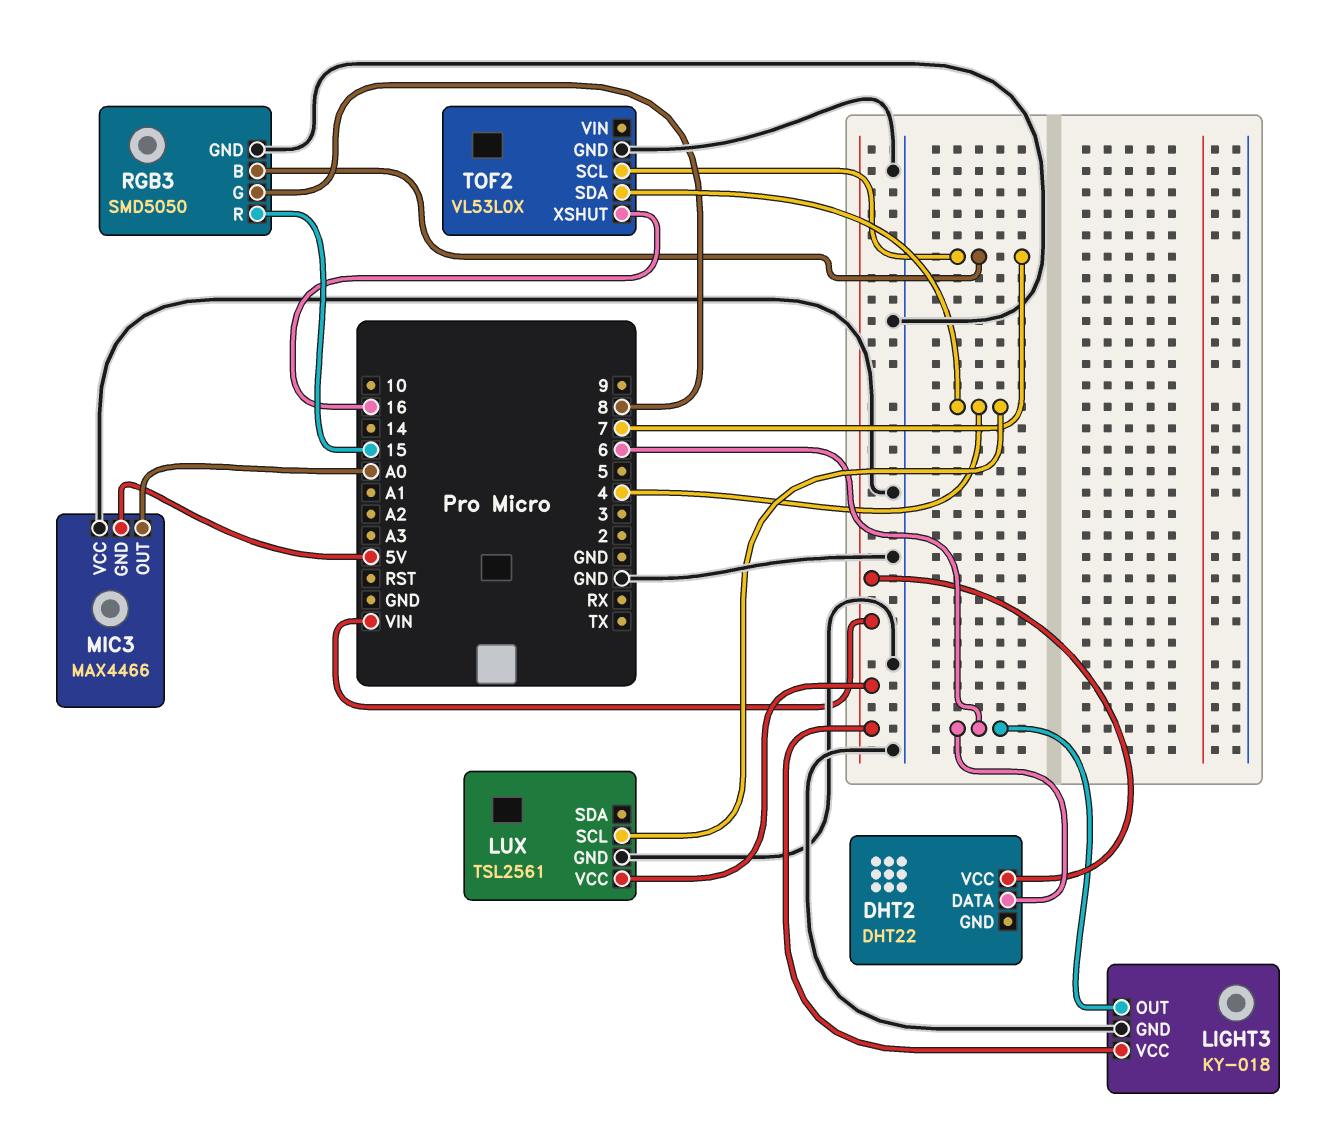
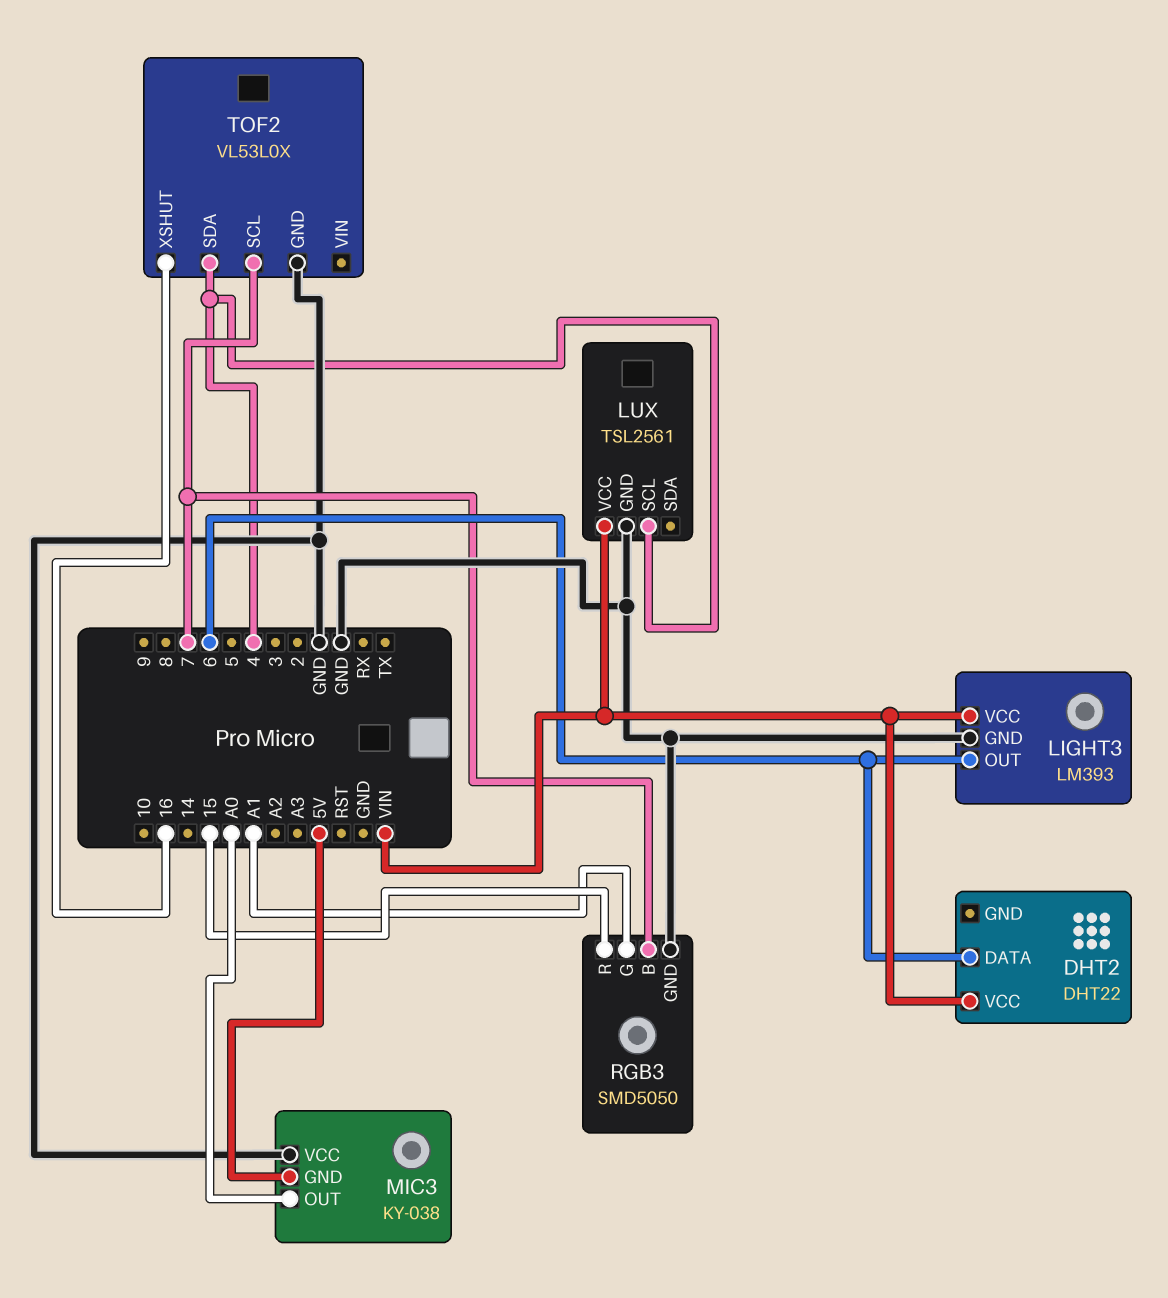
LIGHT3: KY-018 -> LM393
MIC3: MAX4466 -> KY-038
RGB3 pin G: 8 -> A1

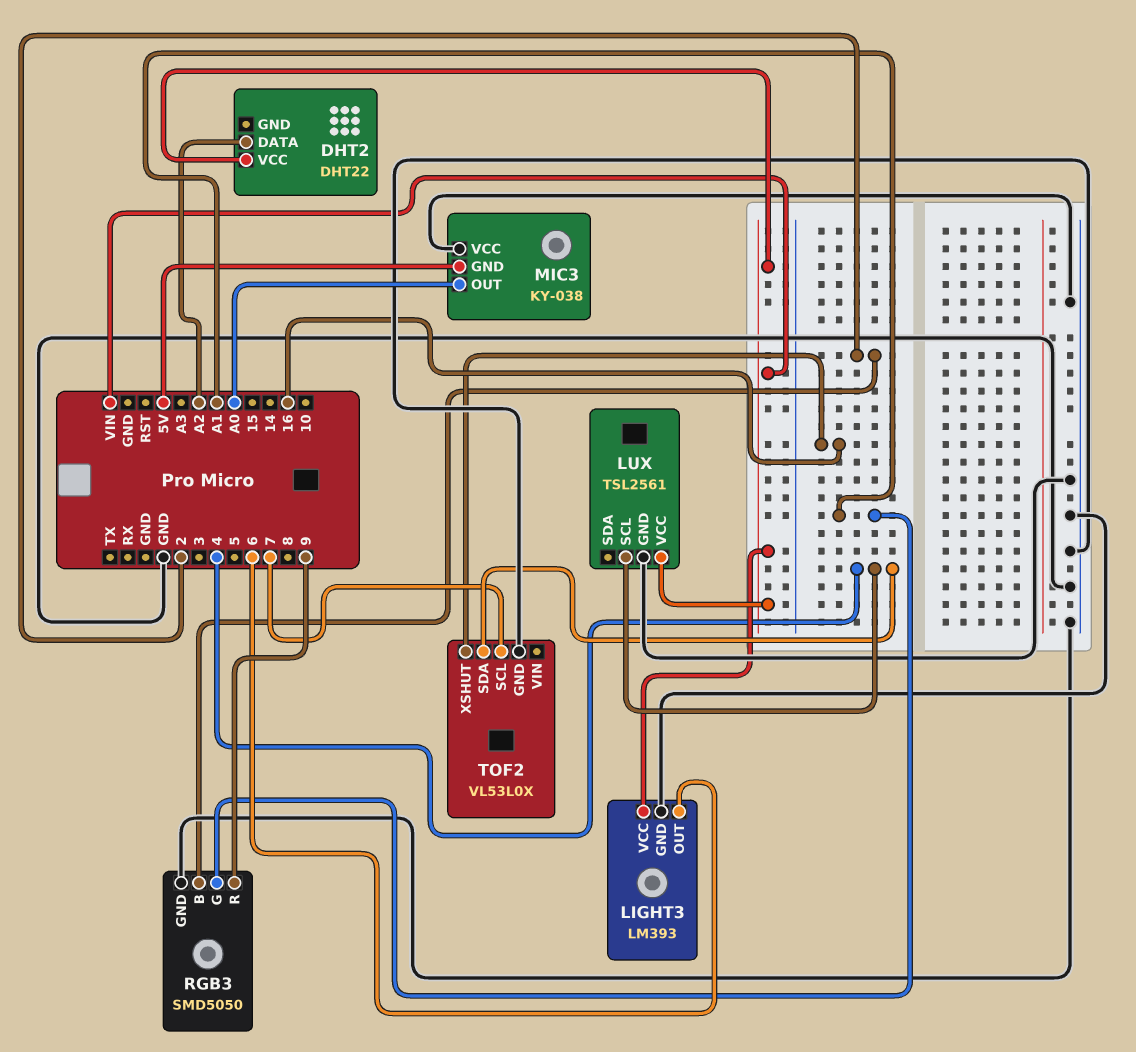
DHT2 pin DATA: 6 -> A2
RGB3 pin B: 7 -> 2
RGB3 pin R: 15 -> 9

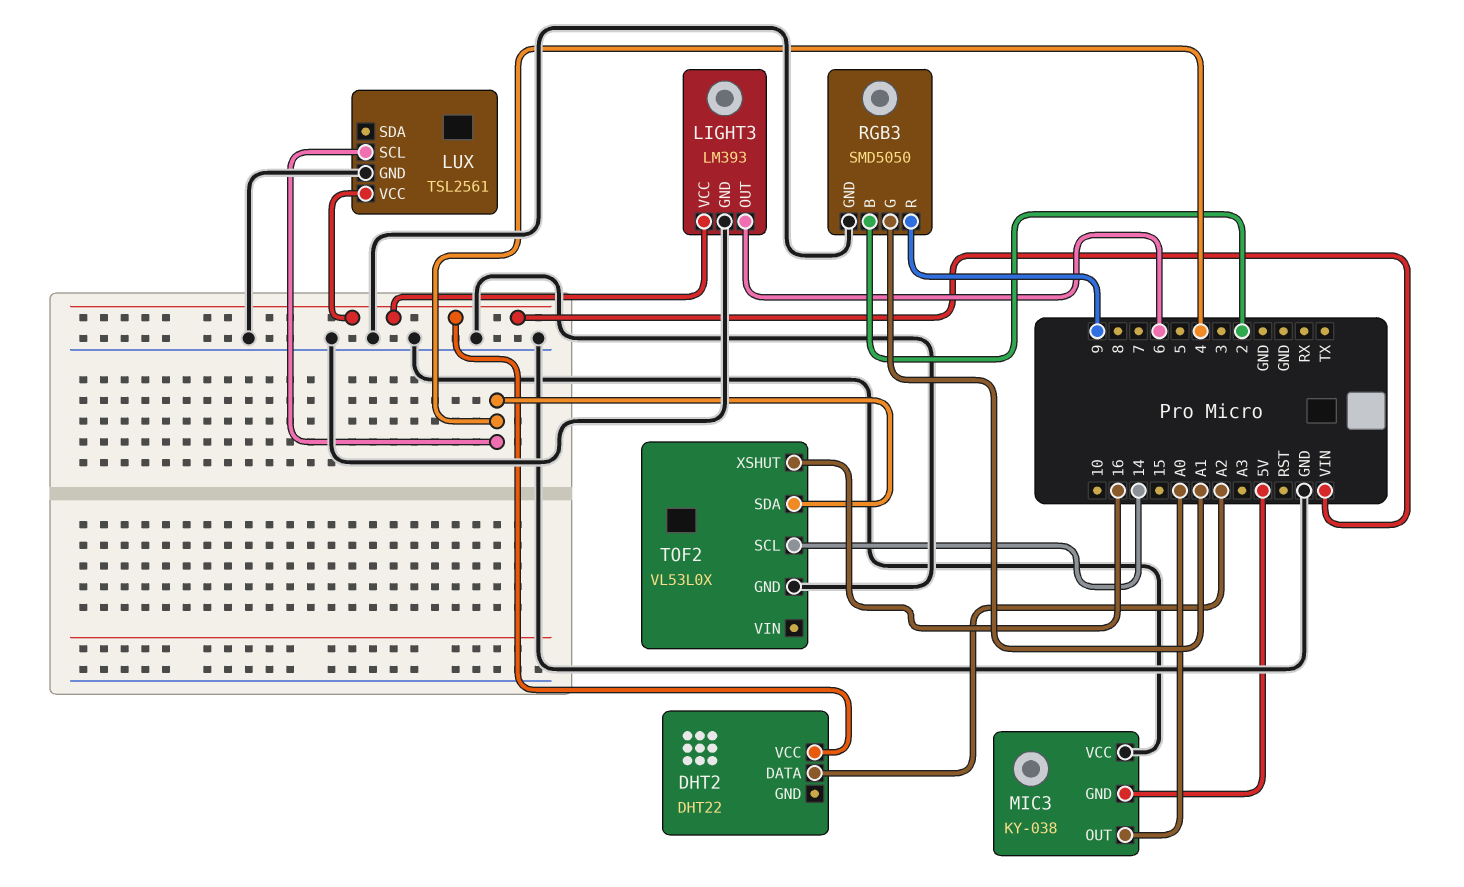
TOF2 pin SCL: 7 -> 14

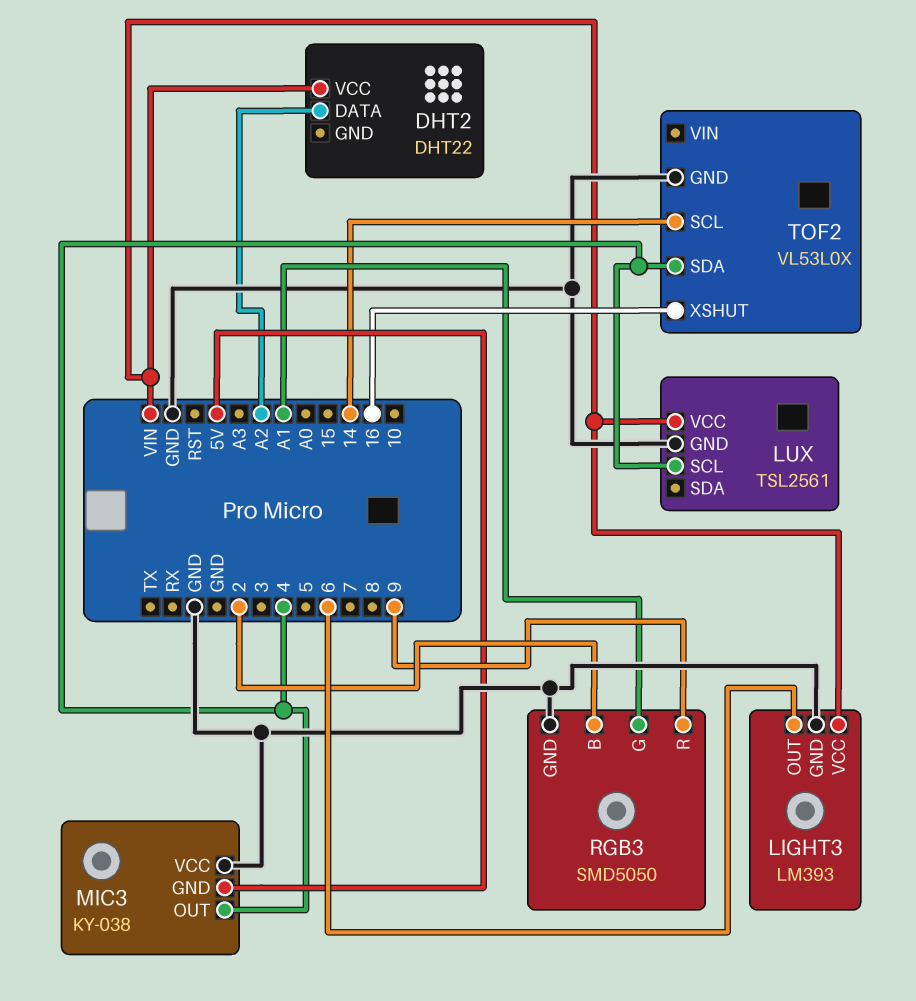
MIC3 pin OUT: A0 -> 4

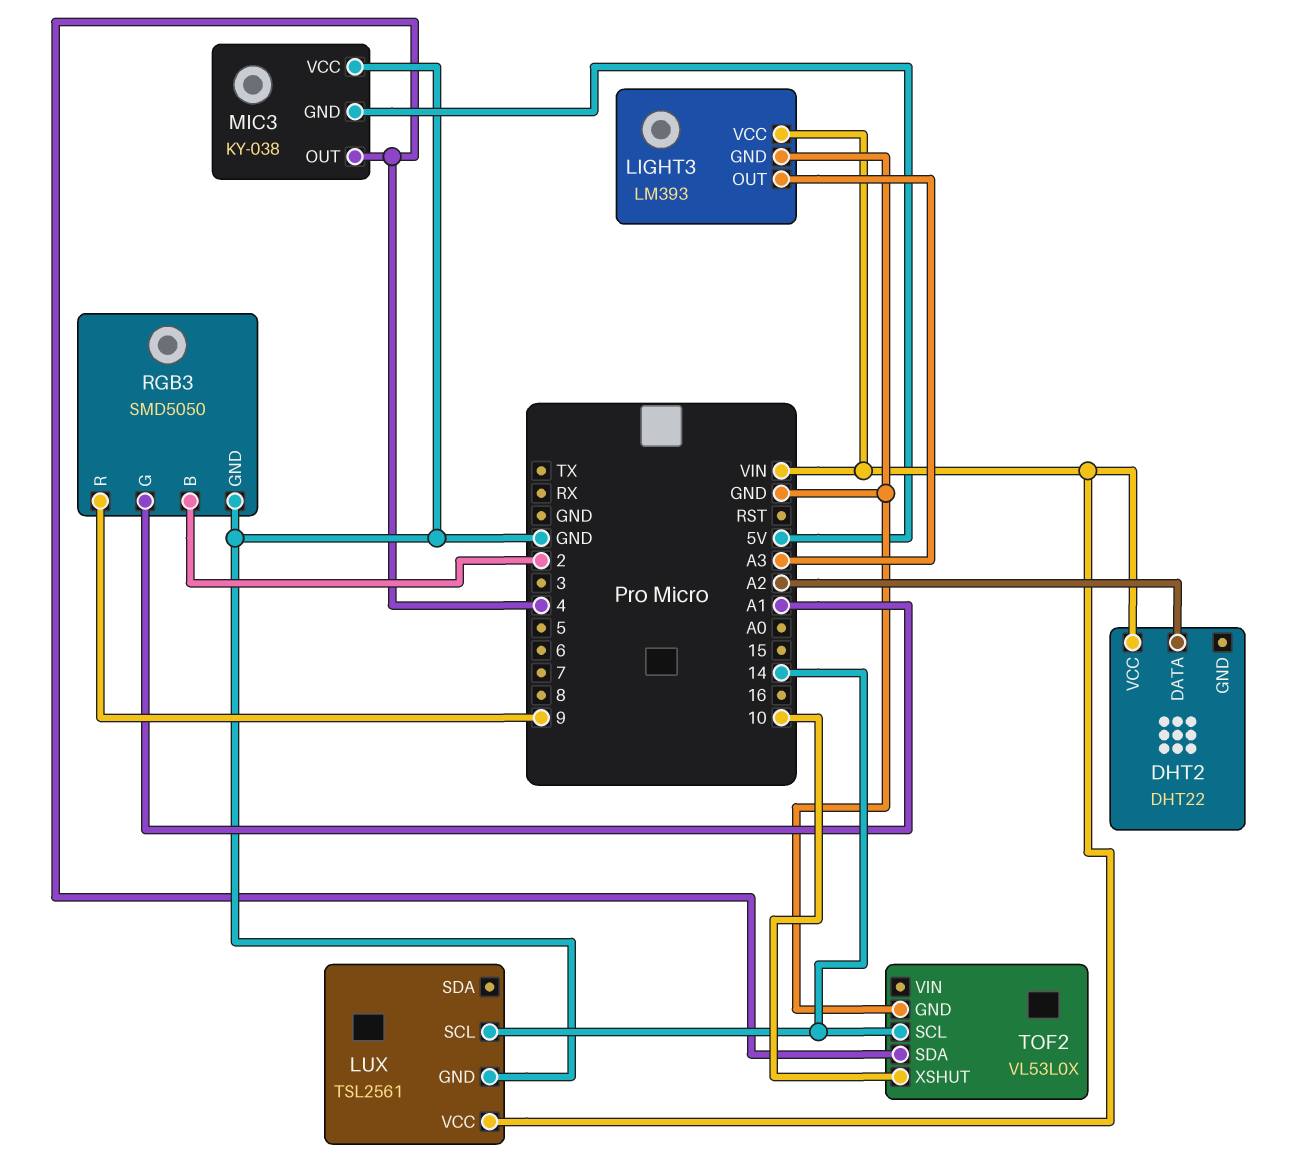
LIGHT3 pin OUT: 6 -> A3
LUX pin SCL: 4 -> 14
TOF2 pin XSHUT: 16 -> 10

